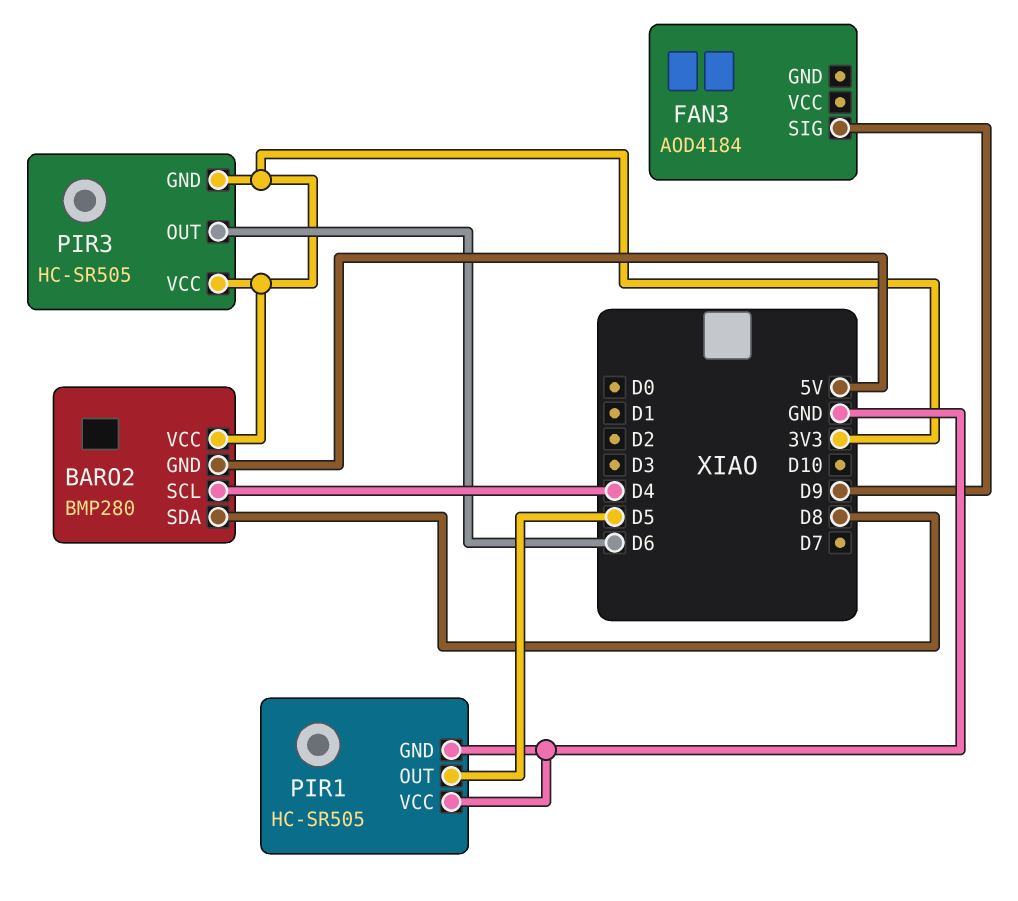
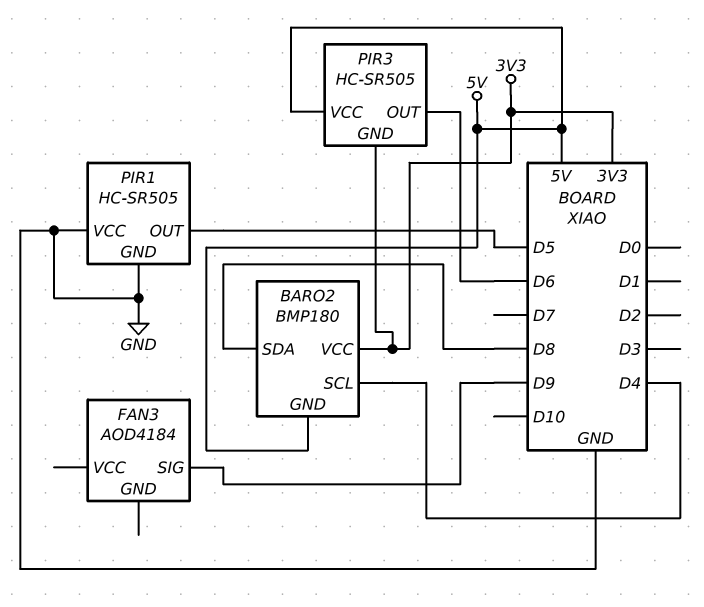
BARO2: BMP280 -> BMP180
PIR3 pin VCC: 3V3 -> 5V

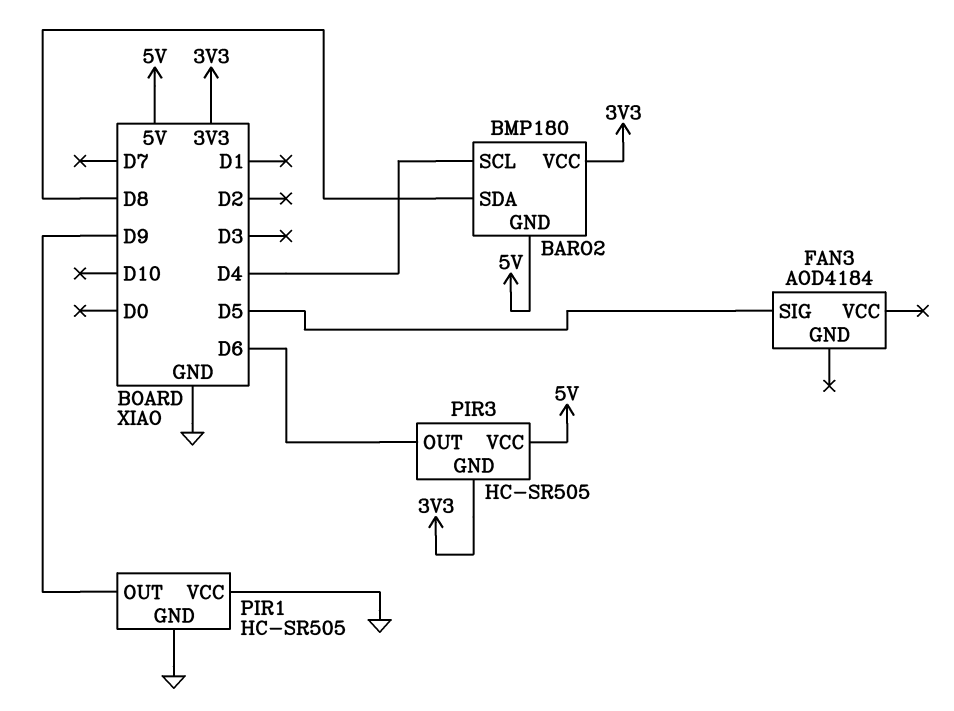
FAN3 pin SIG: D9 -> D5
PIR1 pin OUT: D5 -> D9

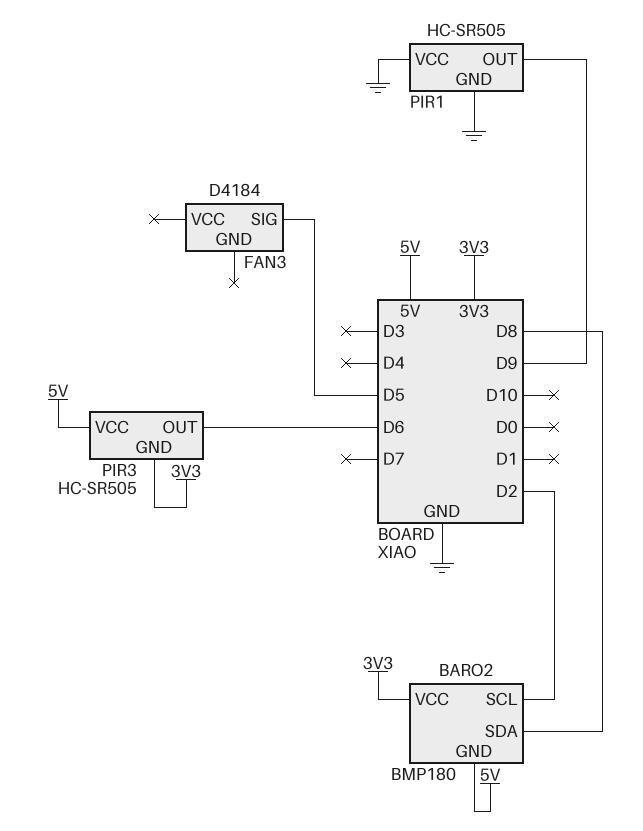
BARO2 pin SCL: D4 -> D2
FAN3: AOD4184 -> D4184

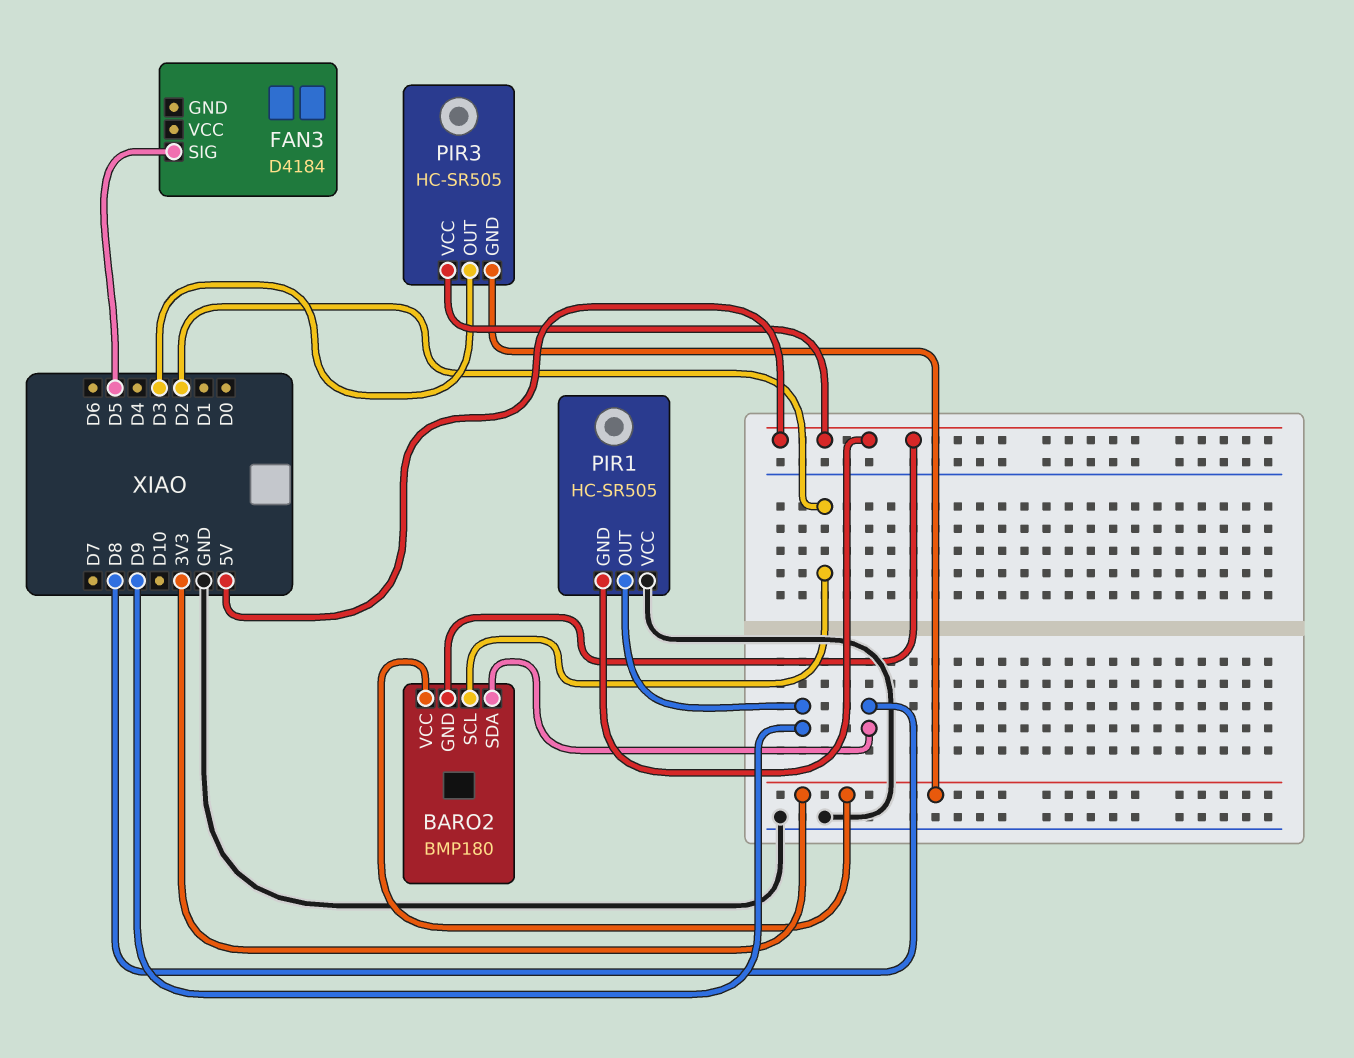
PIR1 pin GND: GND -> 5V
PIR3 pin OUT: D6 -> D3

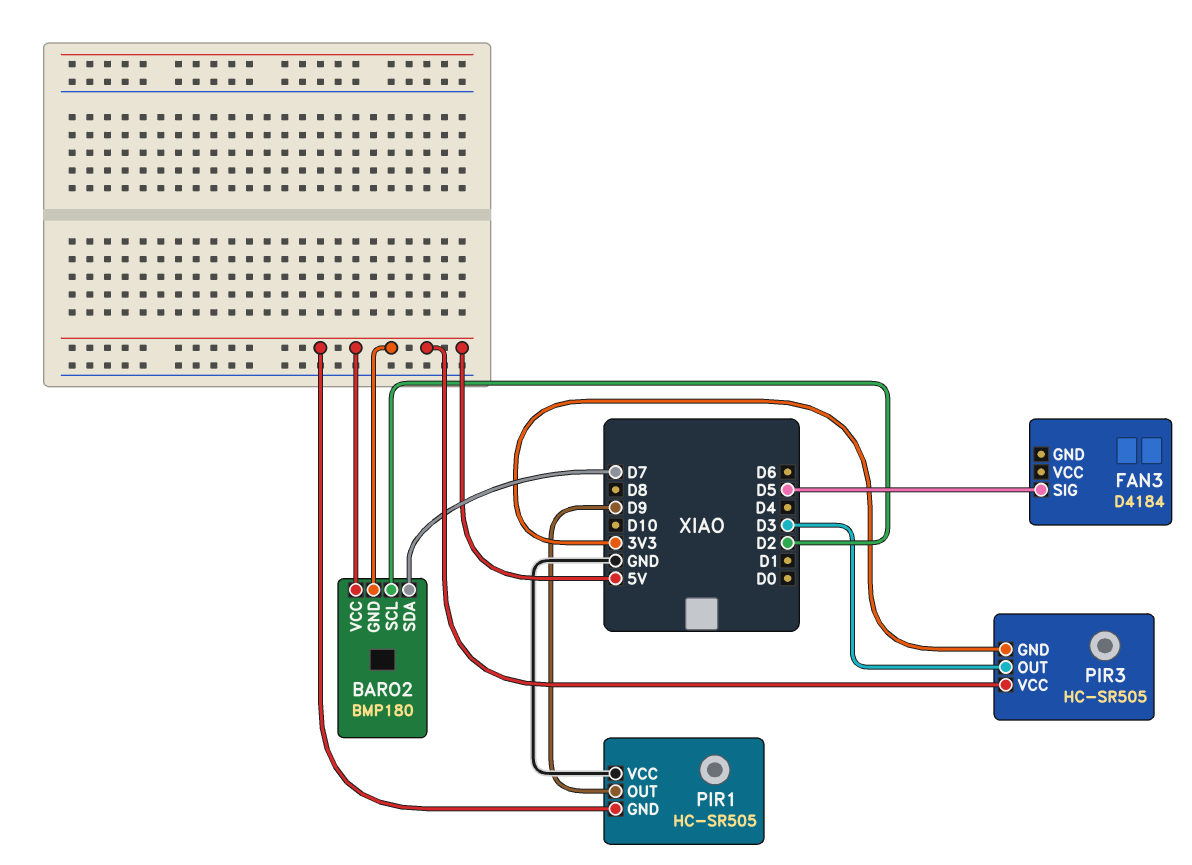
BARO2 pin SDA: D8 -> D7
BARO2 pin VCC: 3V3 -> 5V

